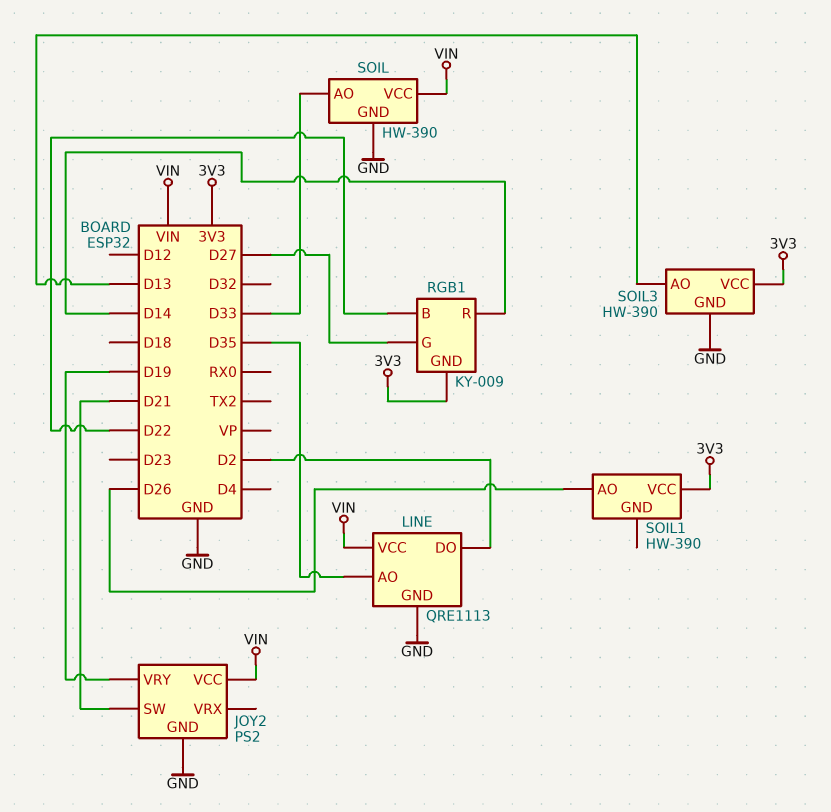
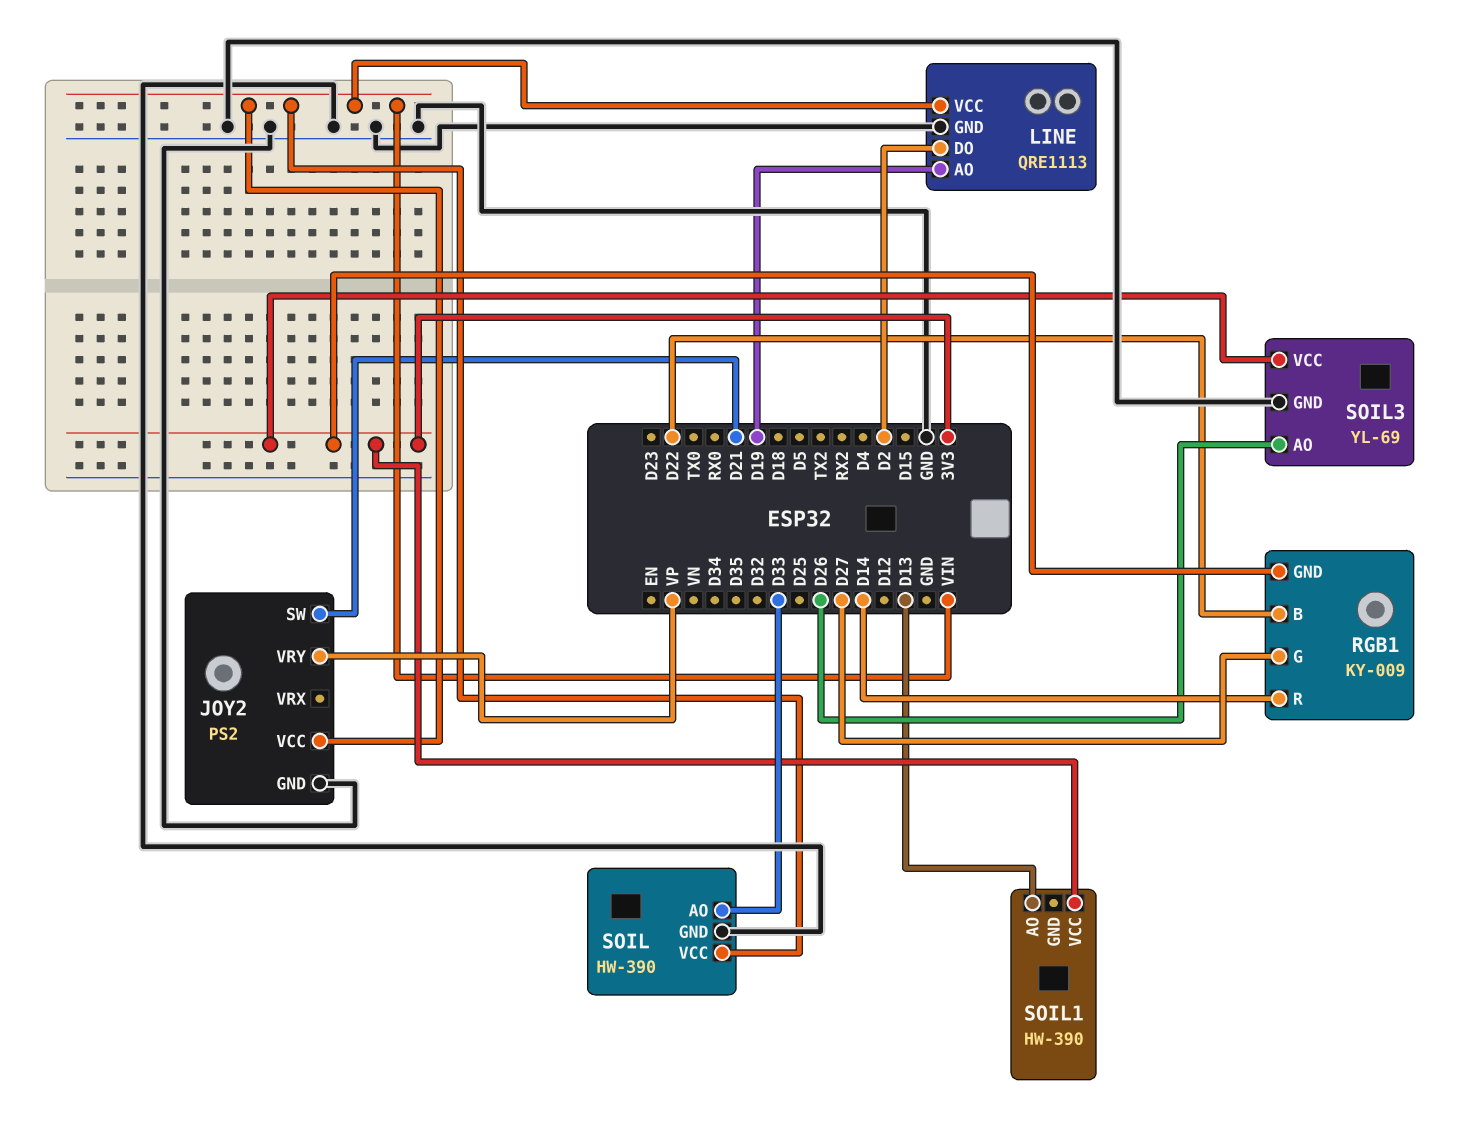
JOY2 pin VRY: D19 -> VP
LINE pin AO: D35 -> D19
SOIL1 pin AO: D26 -> D13
SOIL3: HW-390 -> YL-69
SOIL3 pin AO: D13 -> D26

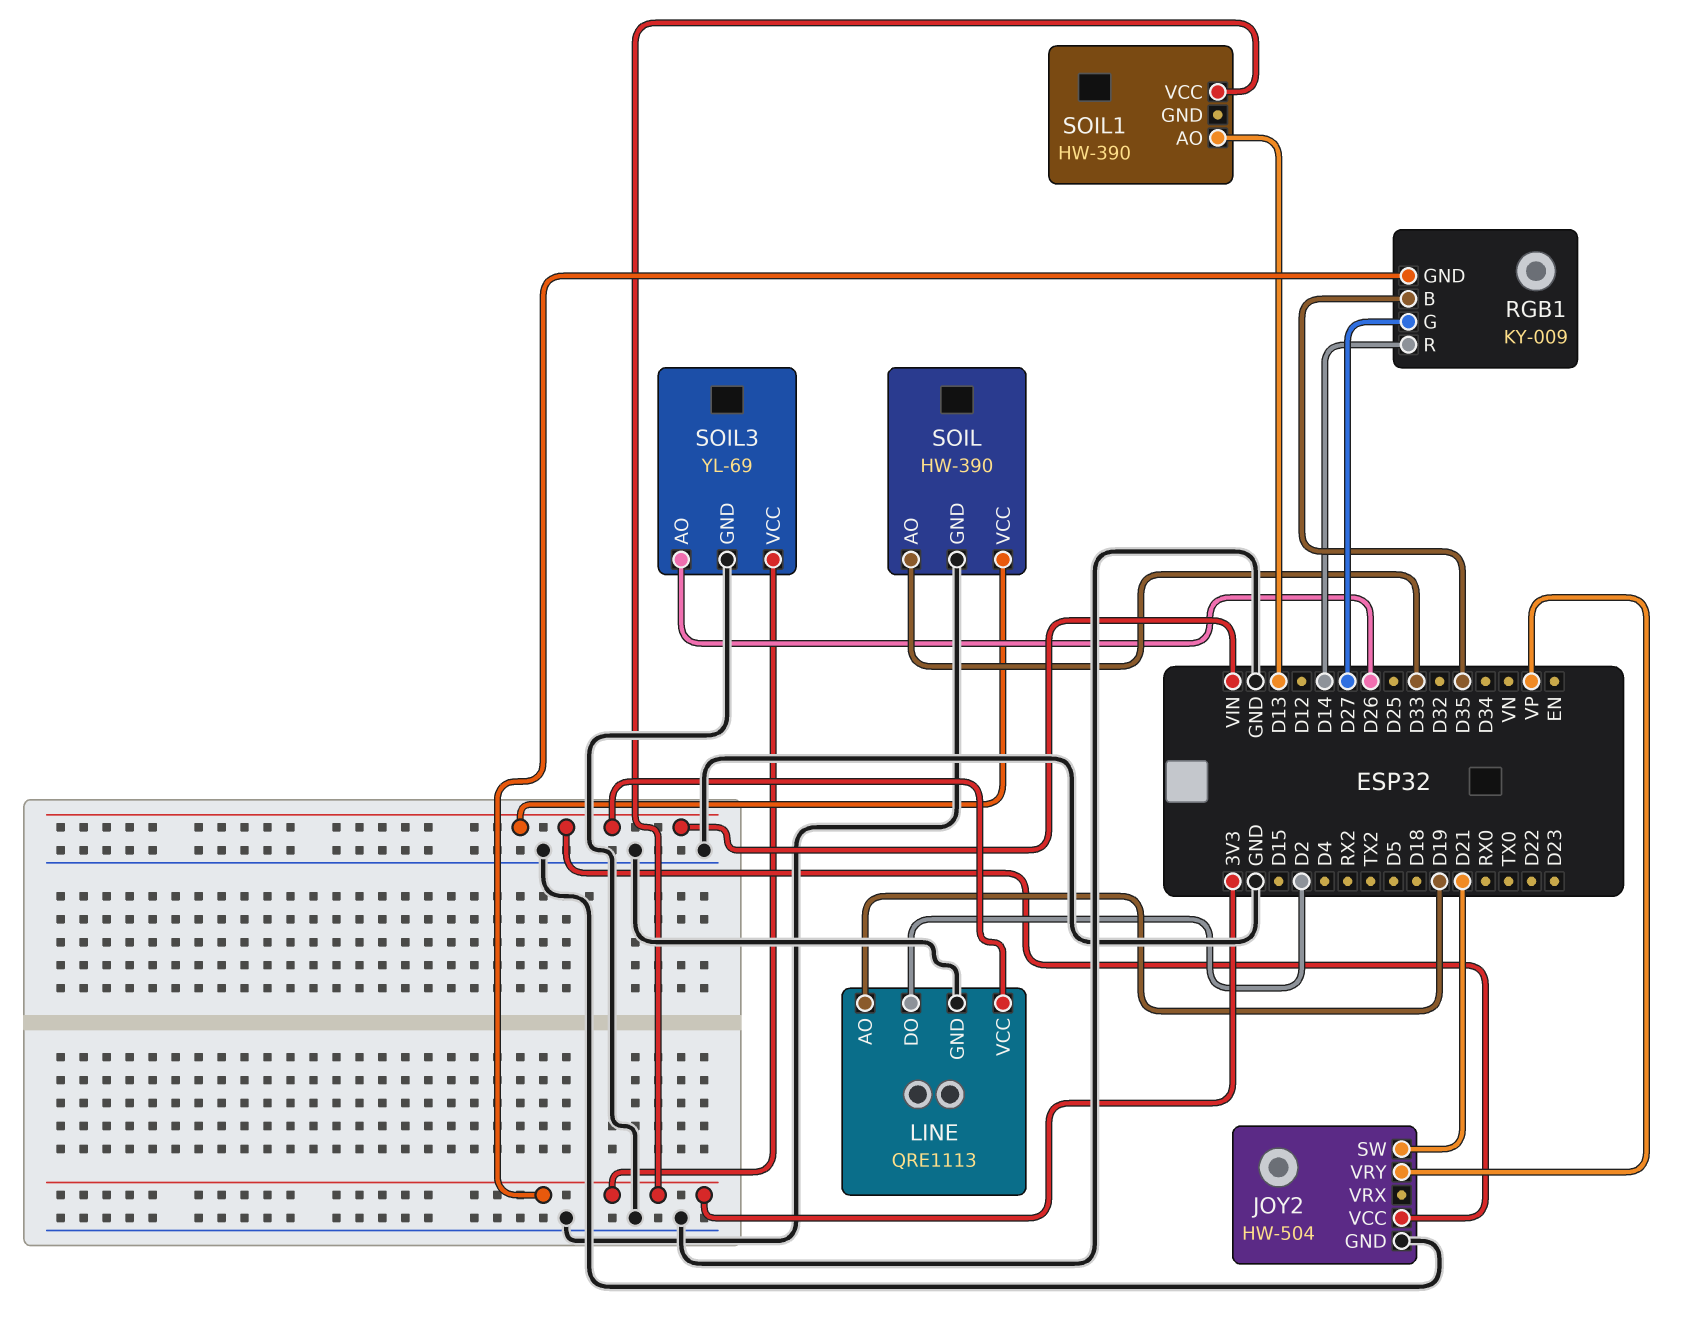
JOY2: PS2 -> HW-504
RGB1 pin B: D22 -> D35

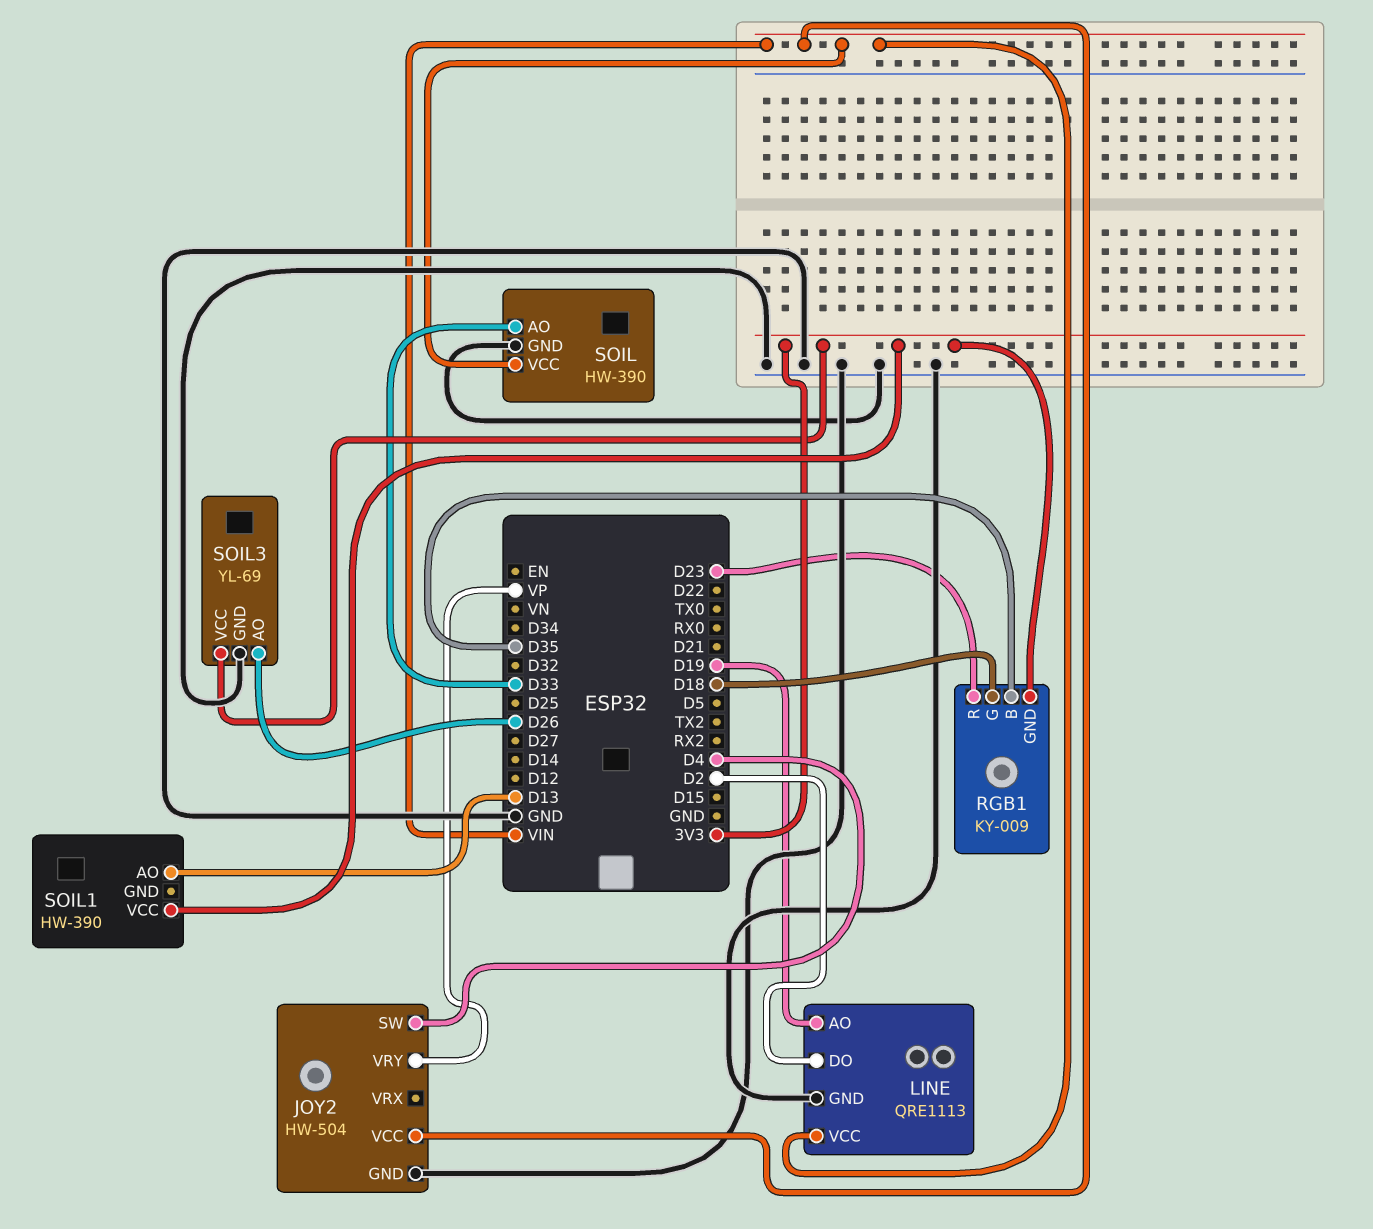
JOY2 pin SW: D21 -> D4
RGB1 pin G: D27 -> D18
RGB1 pin R: D14 -> D23

